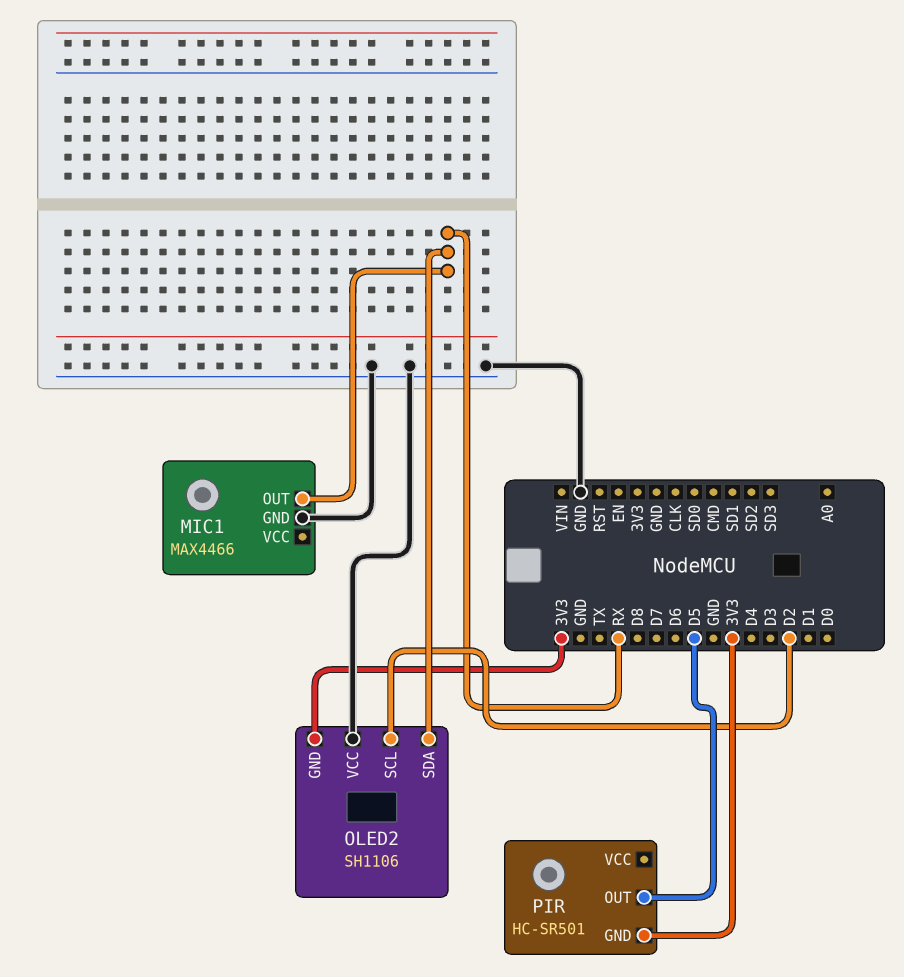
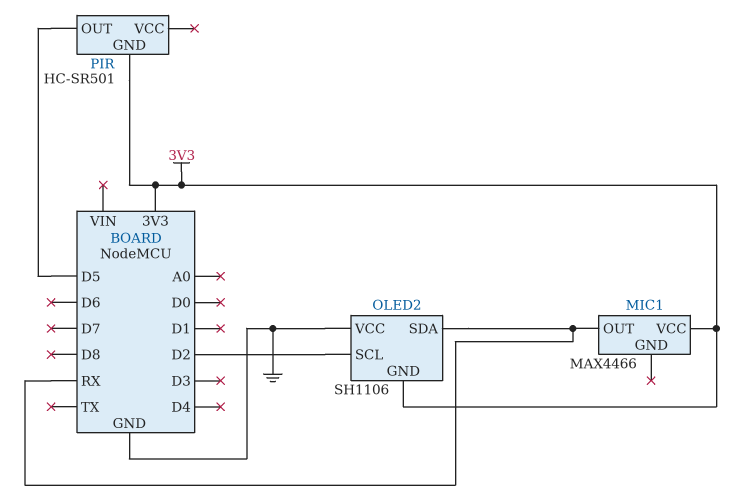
MIC1 pin GND: GND -> none
MIC1 pin VCC: none -> 3V3

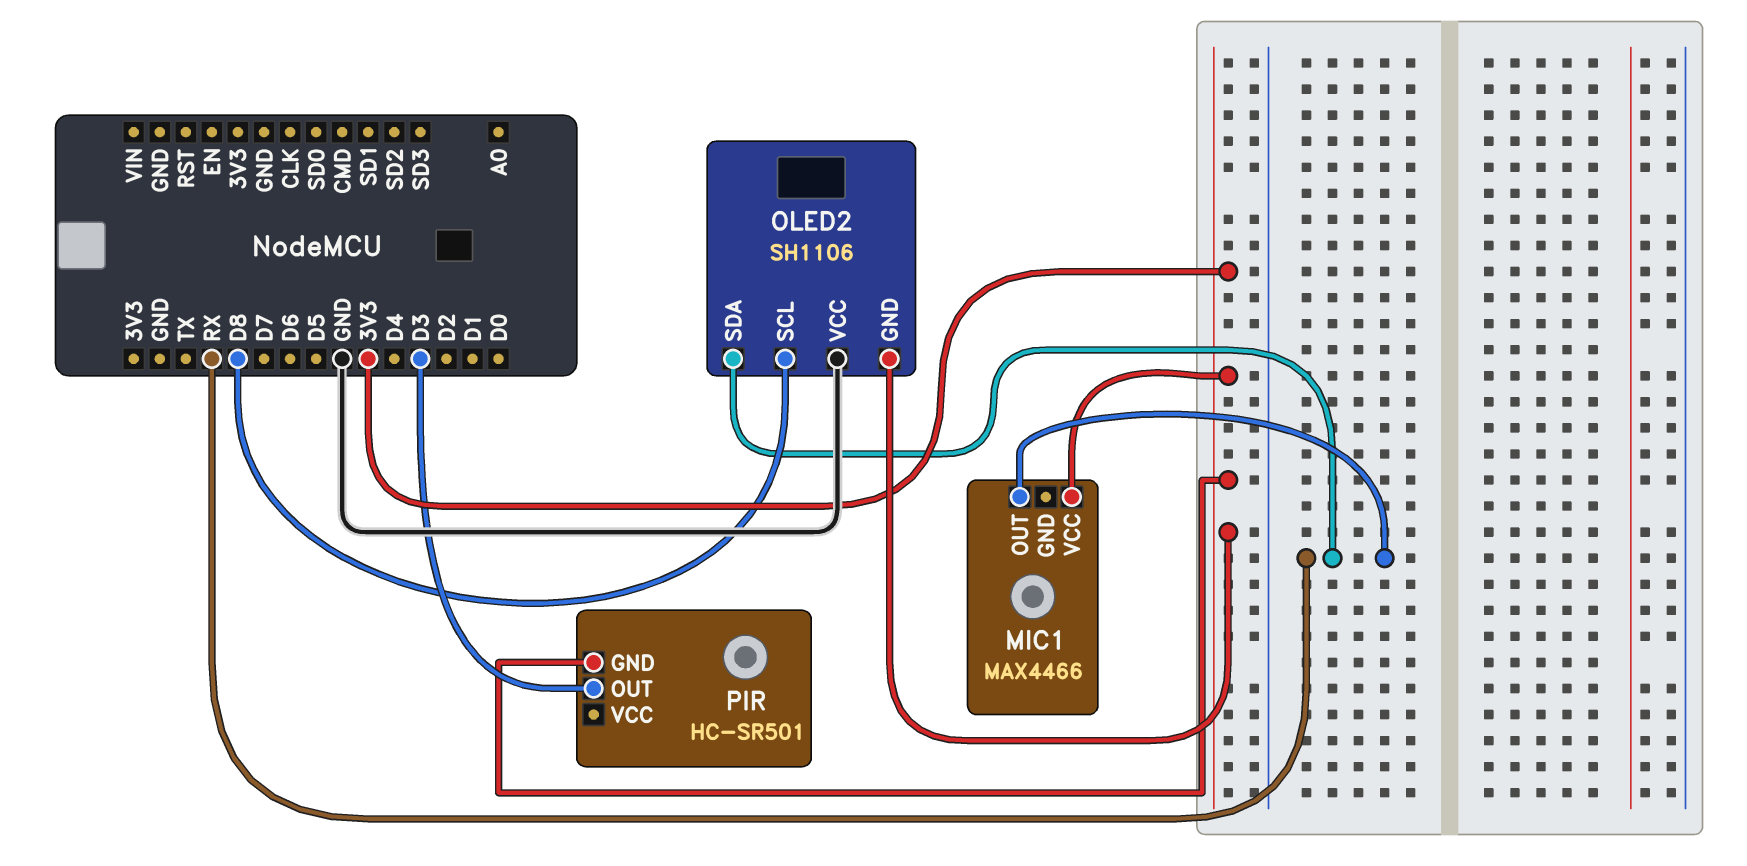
OLED2 pin SCL: D2 -> D8
PIR pin OUT: D5 -> D3

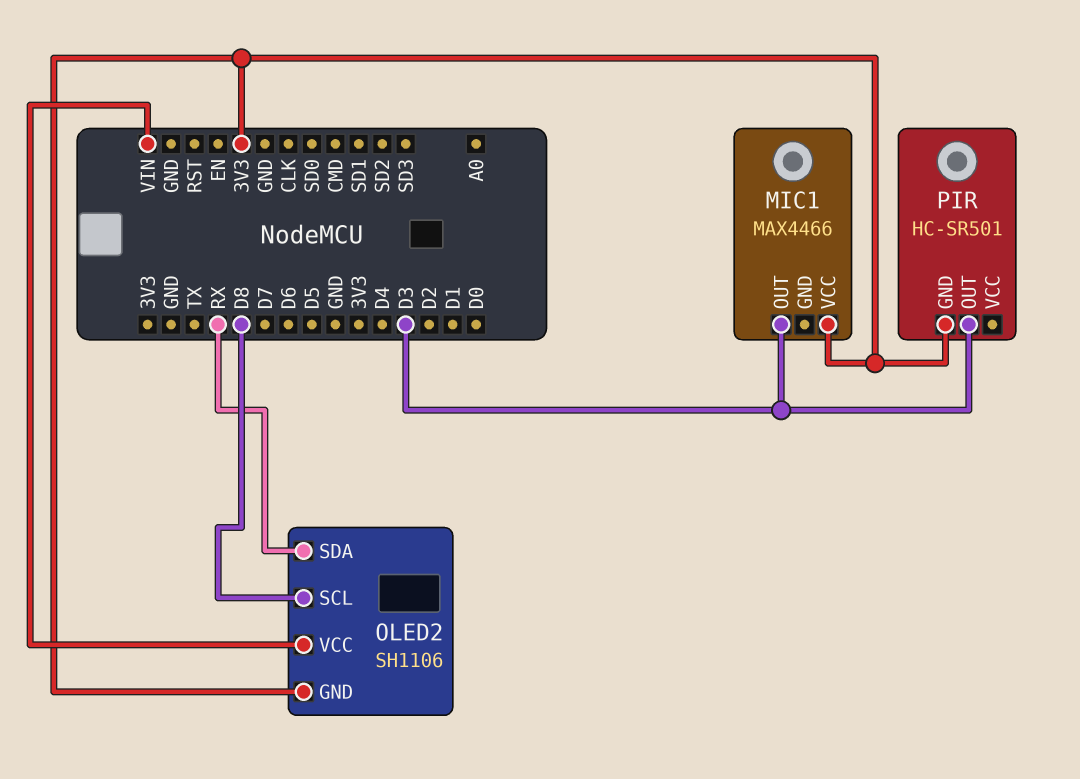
MIC1 pin OUT: RX -> D3
OLED2 pin VCC: GND -> VIN

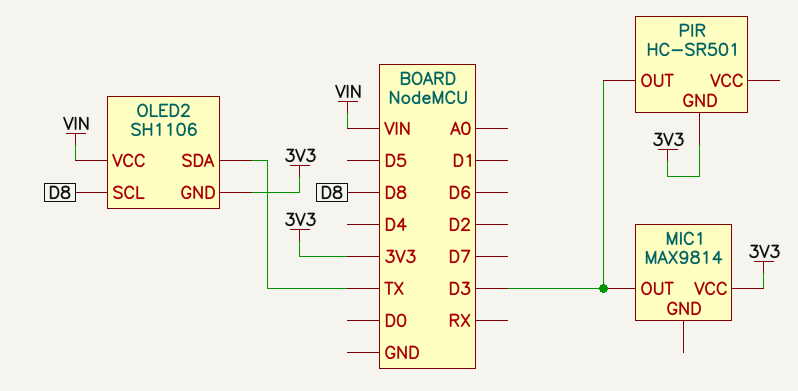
MIC1: MAX4466 -> MAX9814
OLED2 pin SDA: RX -> TX

